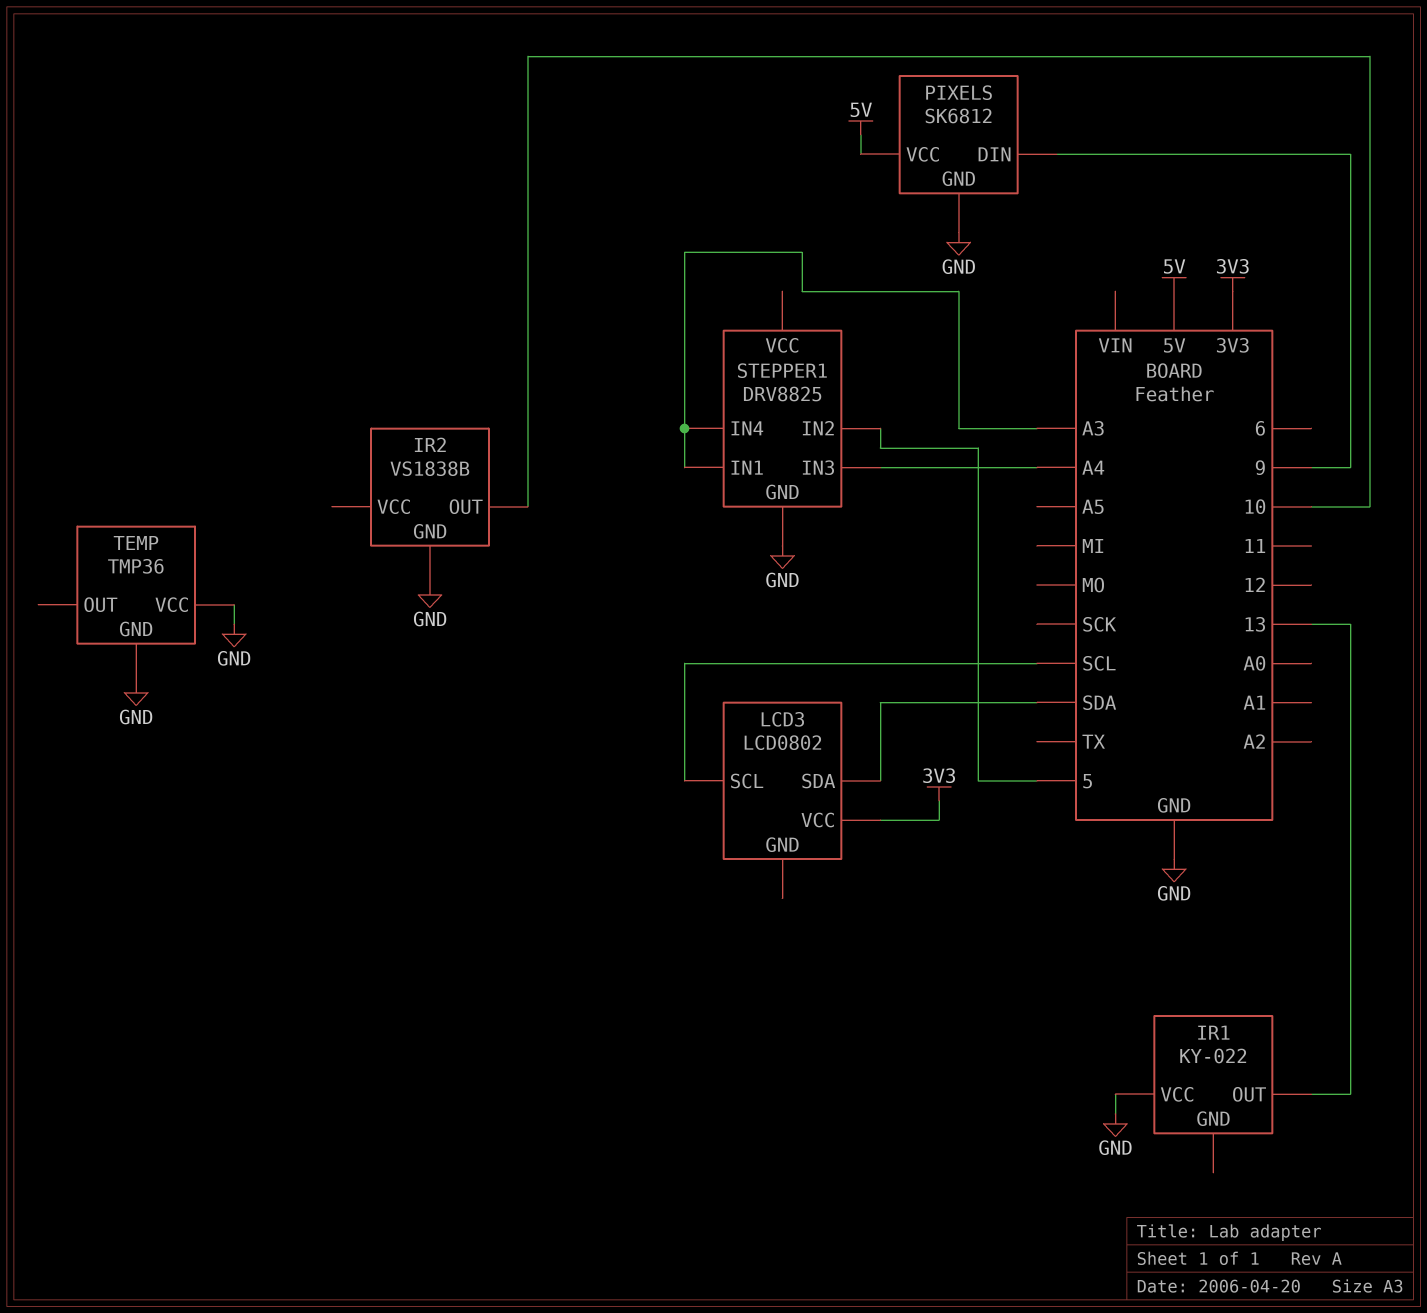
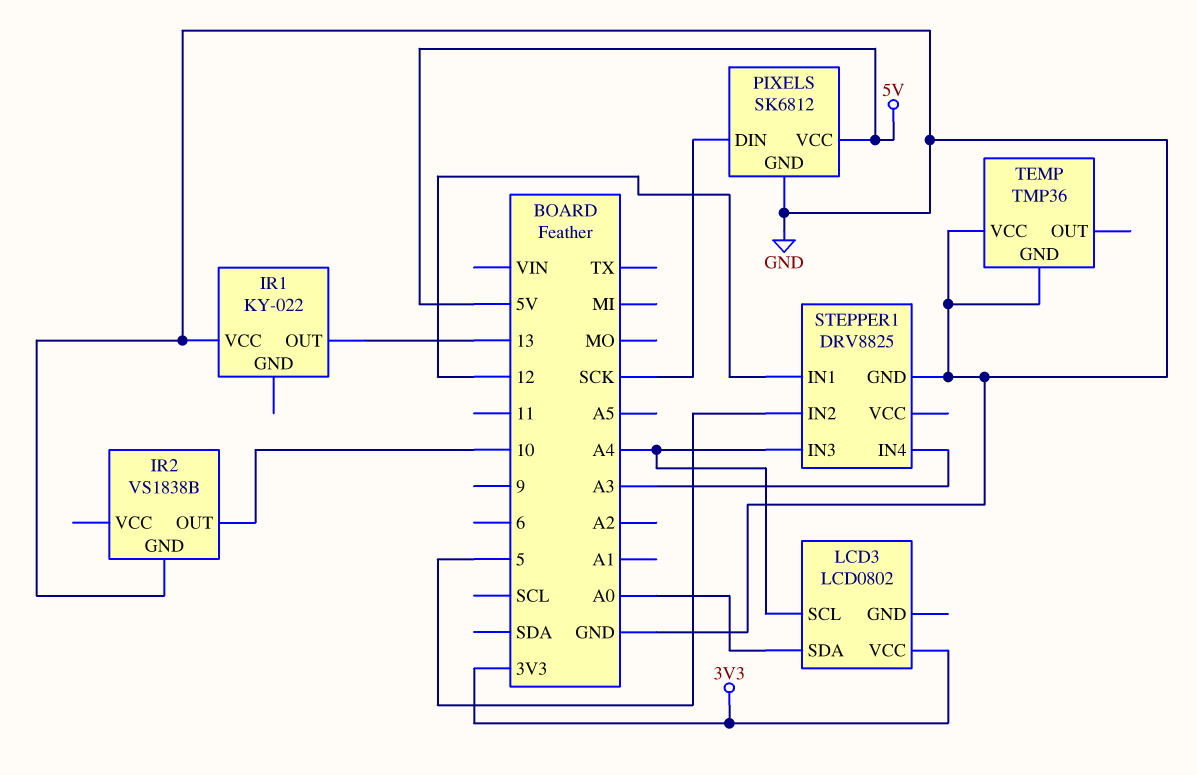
LCD3 pin SCL: SCL -> A4
LCD3 pin SDA: SDA -> A0
PIXELS pin DIN: 9 -> SCK
STEPPER1 pin IN1: A3 -> 12

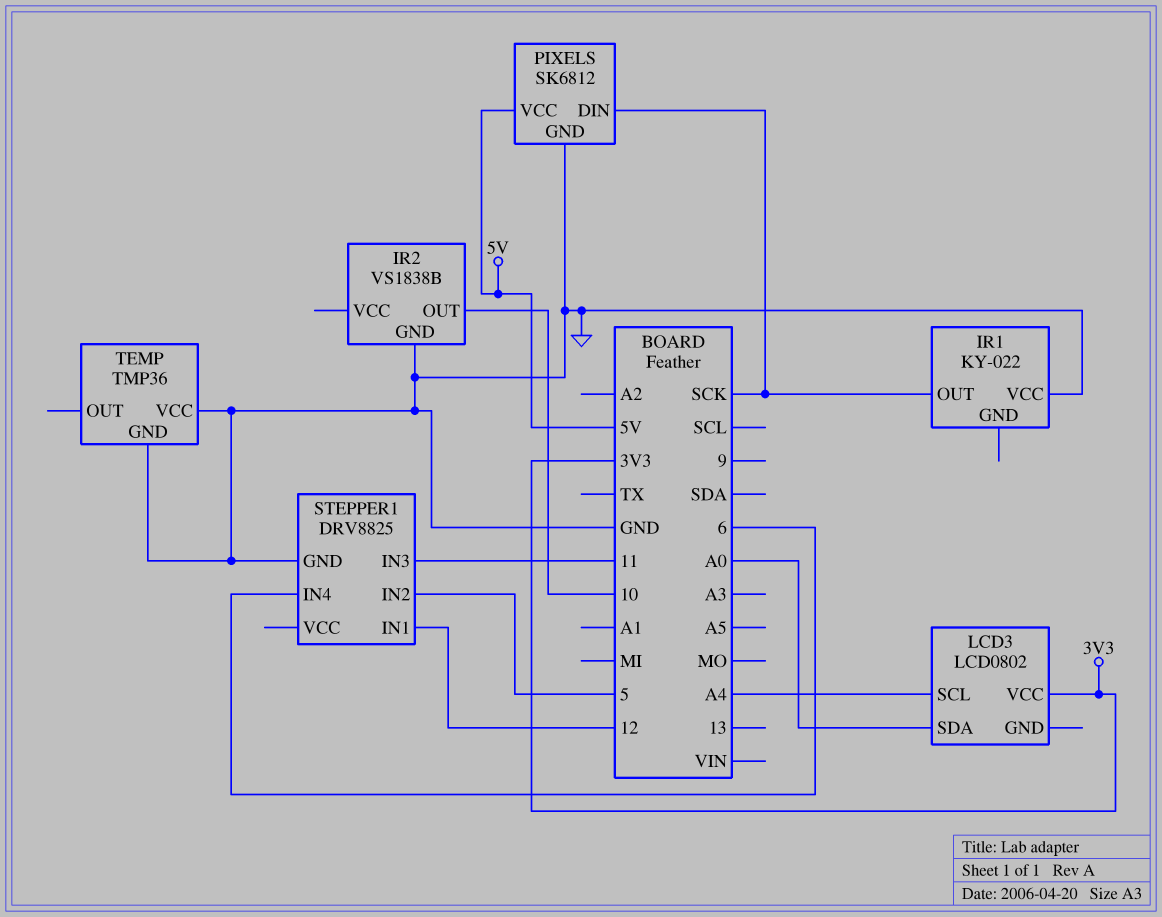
IR1 pin OUT: 13 -> SCK
STEPPER1 pin IN3: A4 -> 11
STEPPER1 pin IN4: A3 -> 6

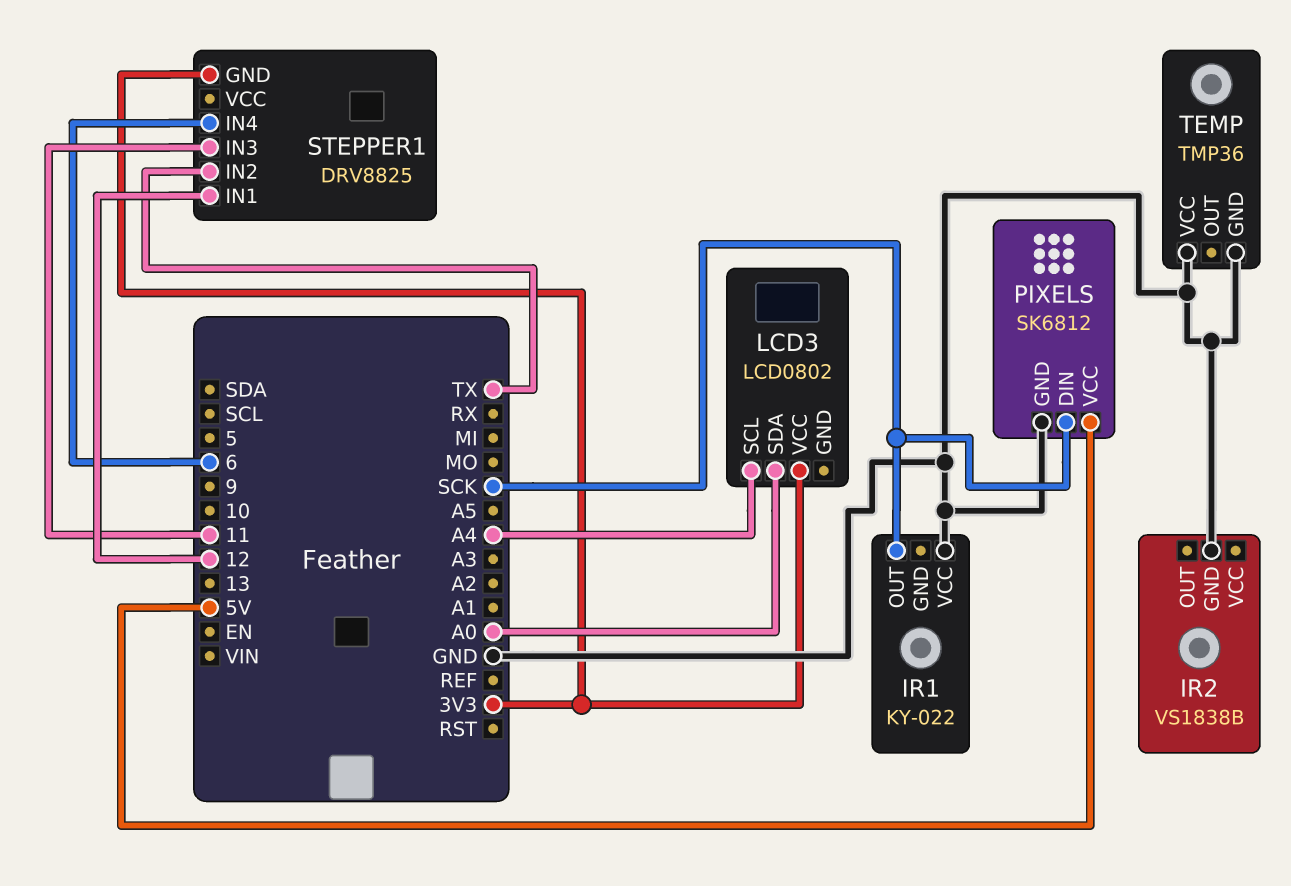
IR2 pin OUT: 10 -> none
STEPPER1 pin GND: GND -> 3V3
STEPPER1 pin IN2: 5 -> TX

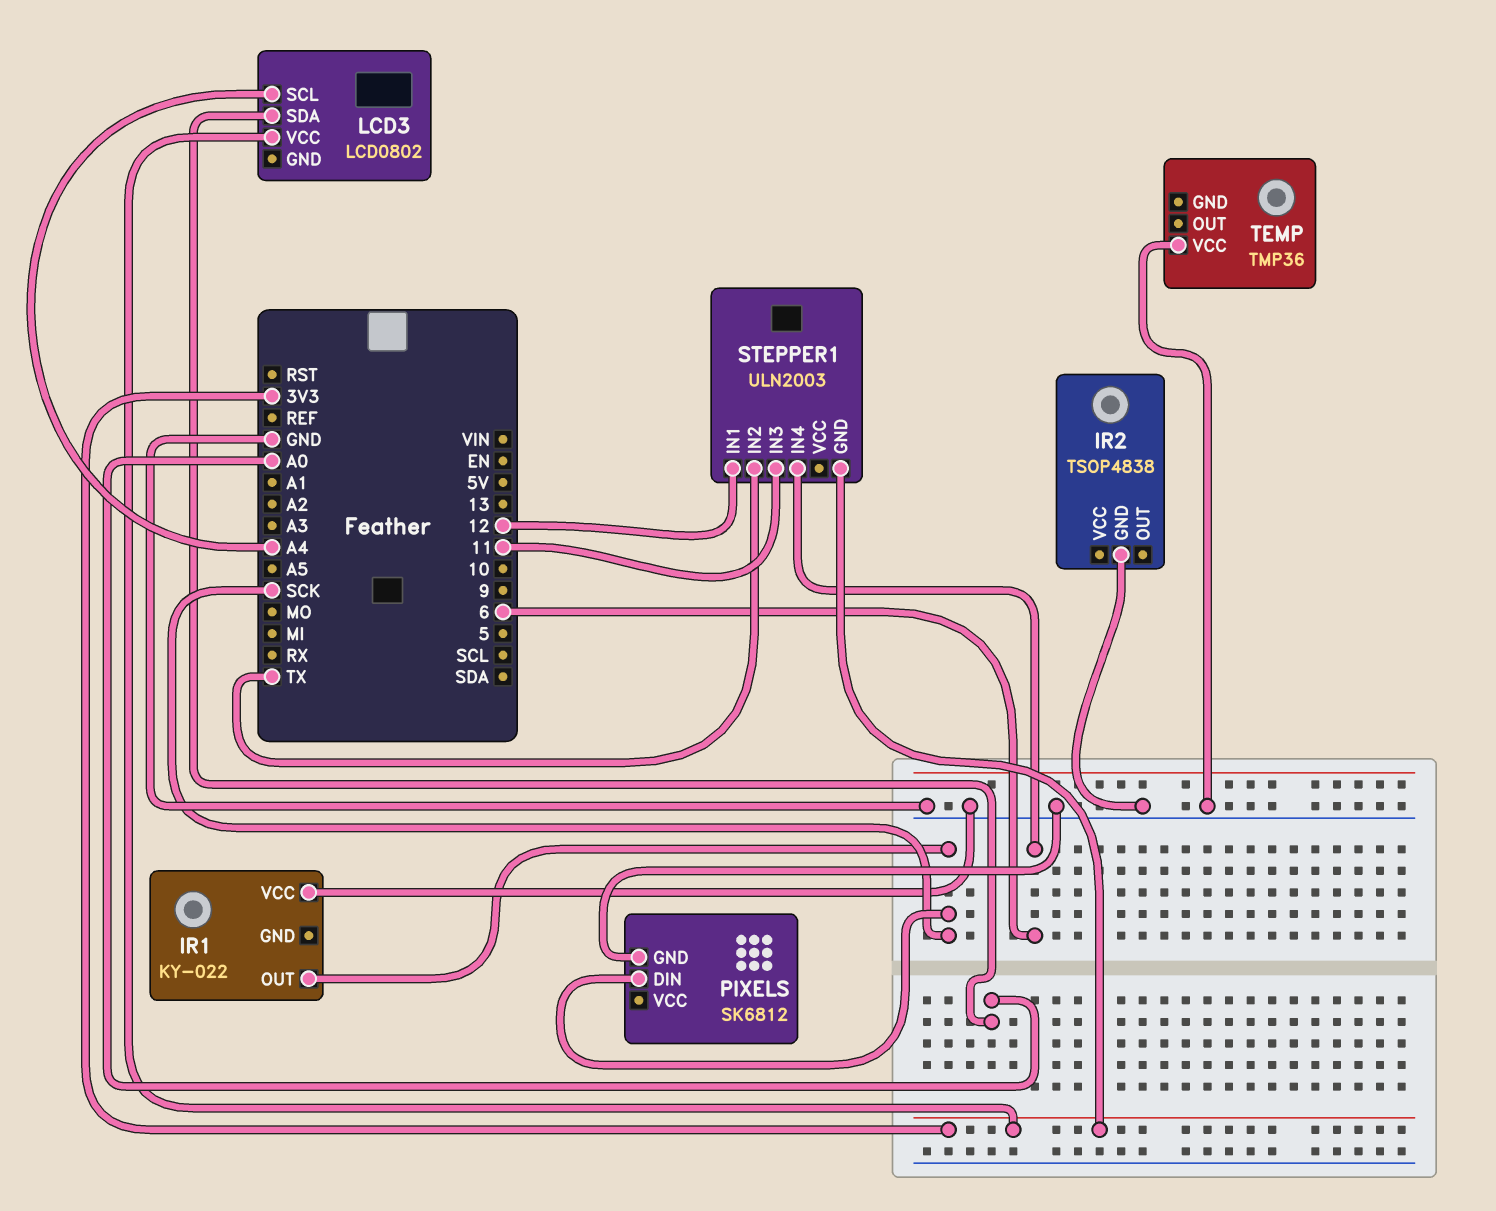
IR2: VS1838B -> TSOP4838
PIXELS pin VCC: 5V -> none
STEPPER1: DRV8825 -> ULN2003
TEMP pin GND: GND -> none

